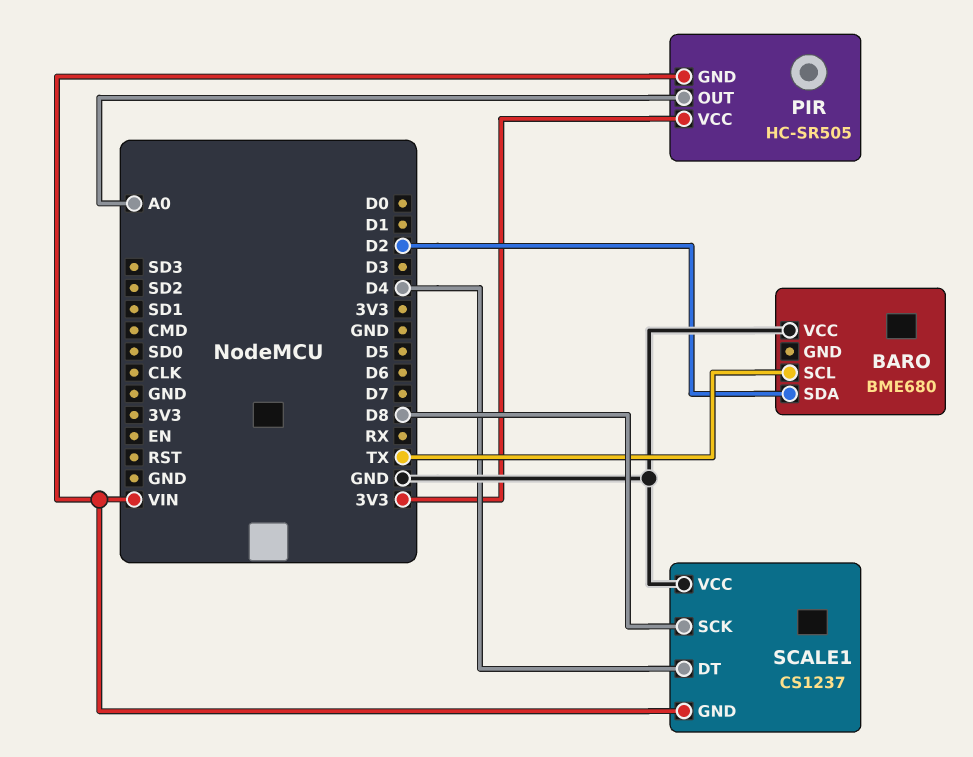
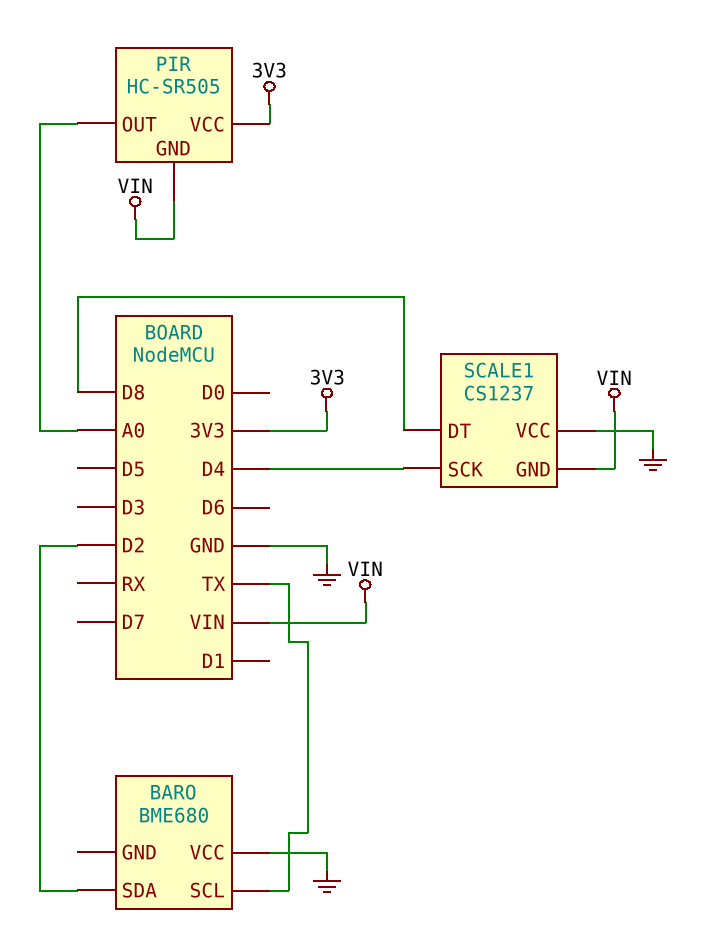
SCALE1 pin DT: D4 -> D8
SCALE1 pin SCK: D8 -> D4

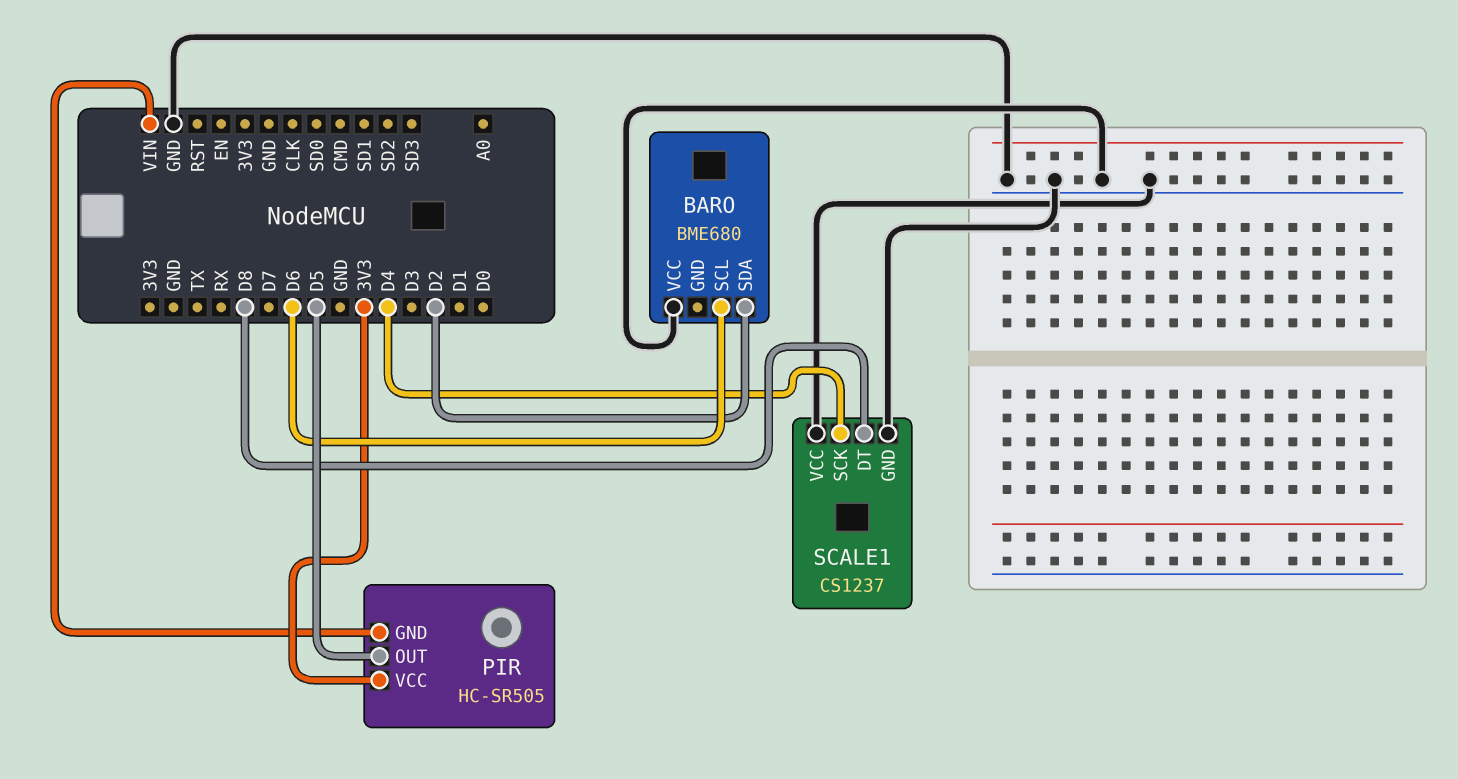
BARO pin SCL: TX -> D6
PIR pin OUT: A0 -> D5
SCALE1 pin GND: VIN -> GND

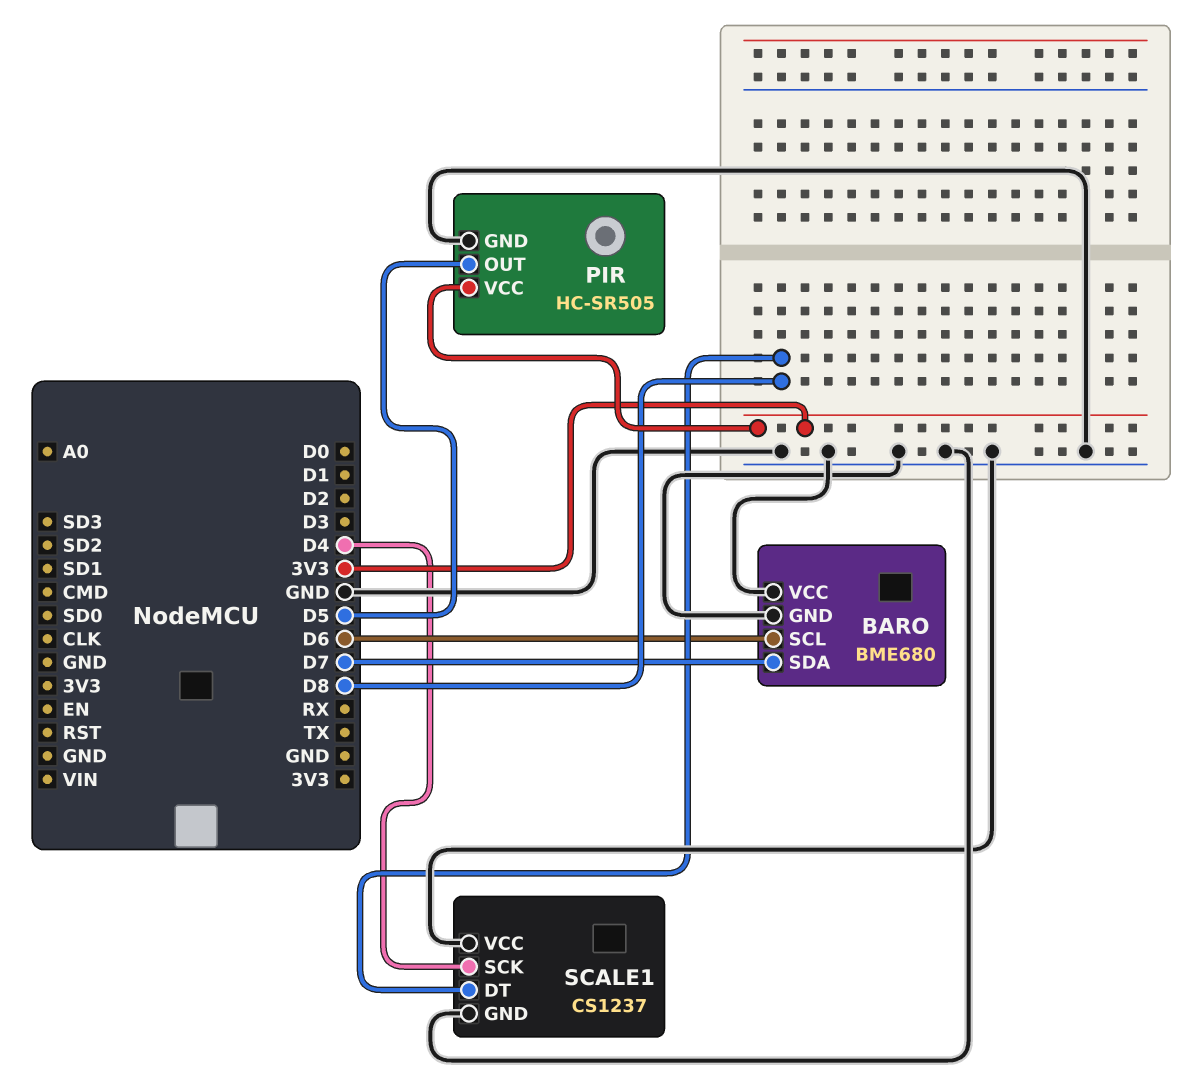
BARO pin GND: none -> GND
BARO pin SDA: D2 -> D7
PIR pin GND: VIN -> GND

